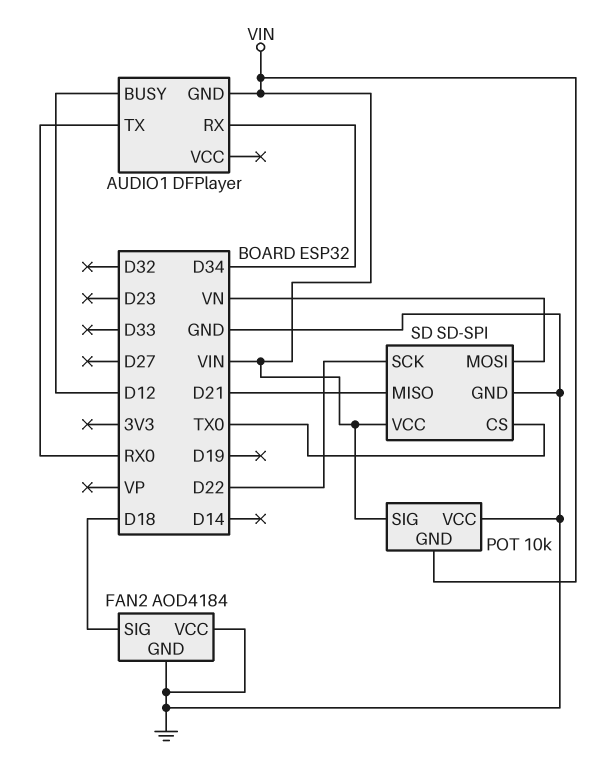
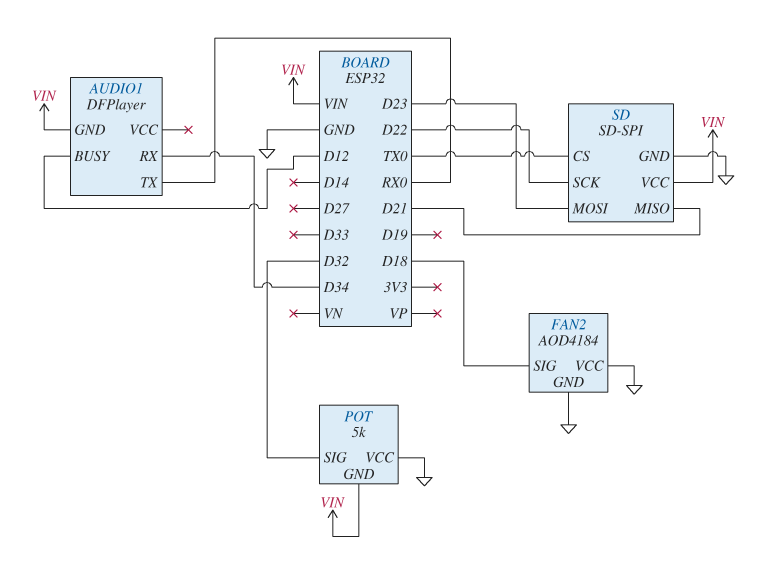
POT: 10k -> 5k
POT pin SIG: VIN -> D32
SD pin MOSI: VN -> D23

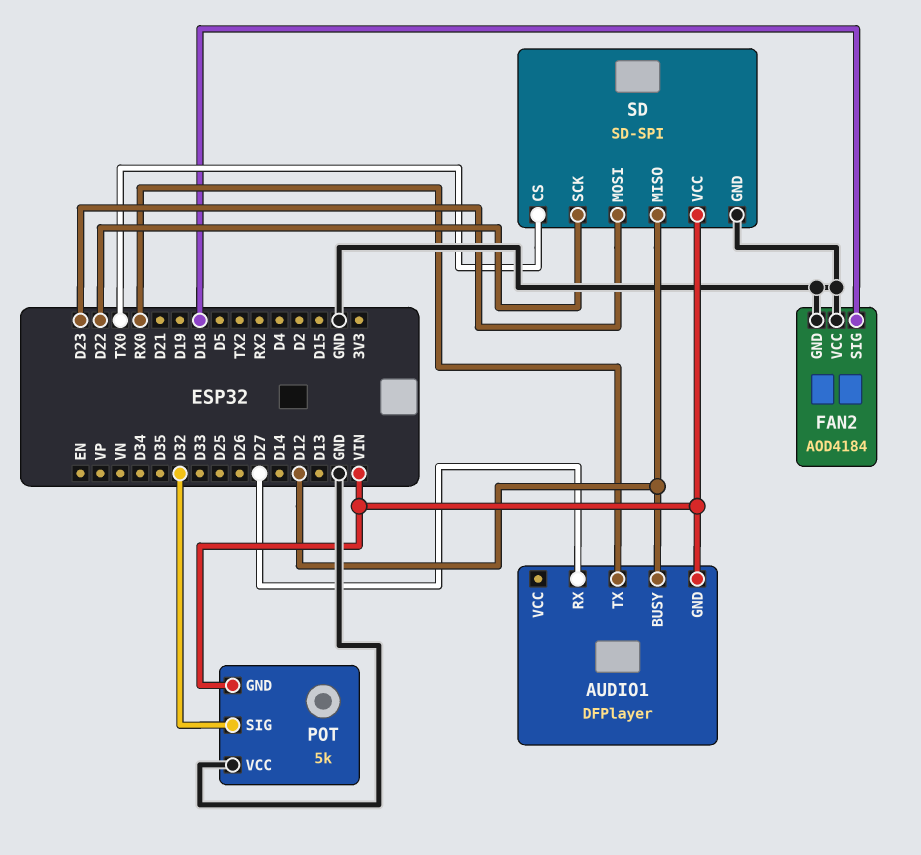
AUDIO1 pin RX: D34 -> D27
SD pin MISO: D21 -> D12

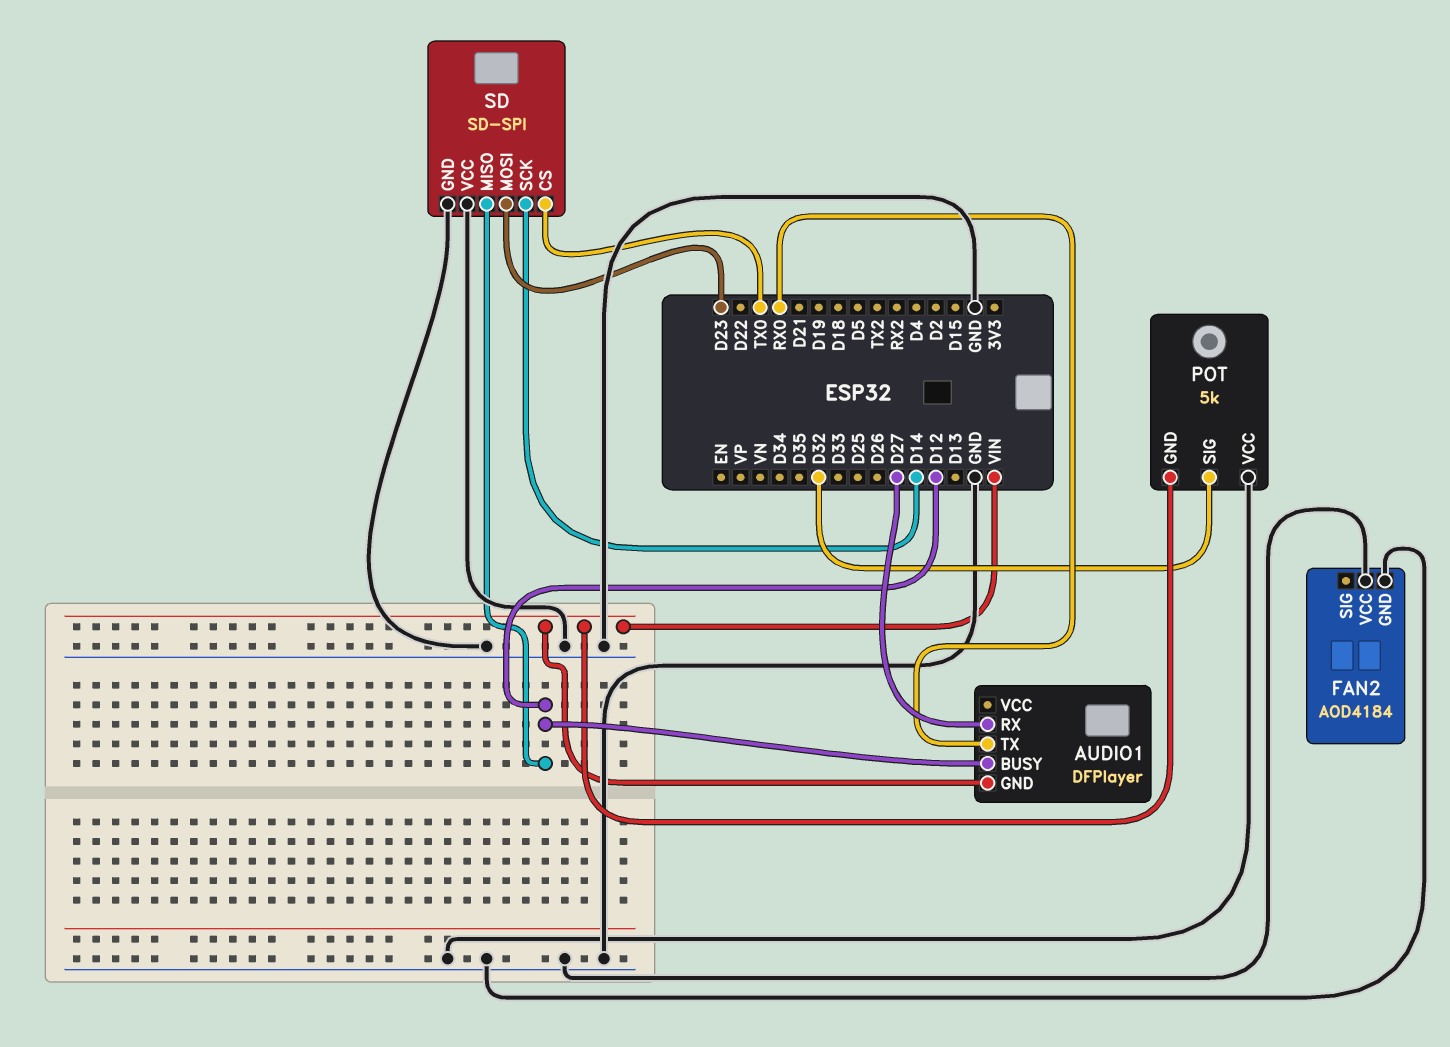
FAN2 pin SIG: D18 -> none
SD pin SCK: D22 -> D14
SD pin VCC: VIN -> GND

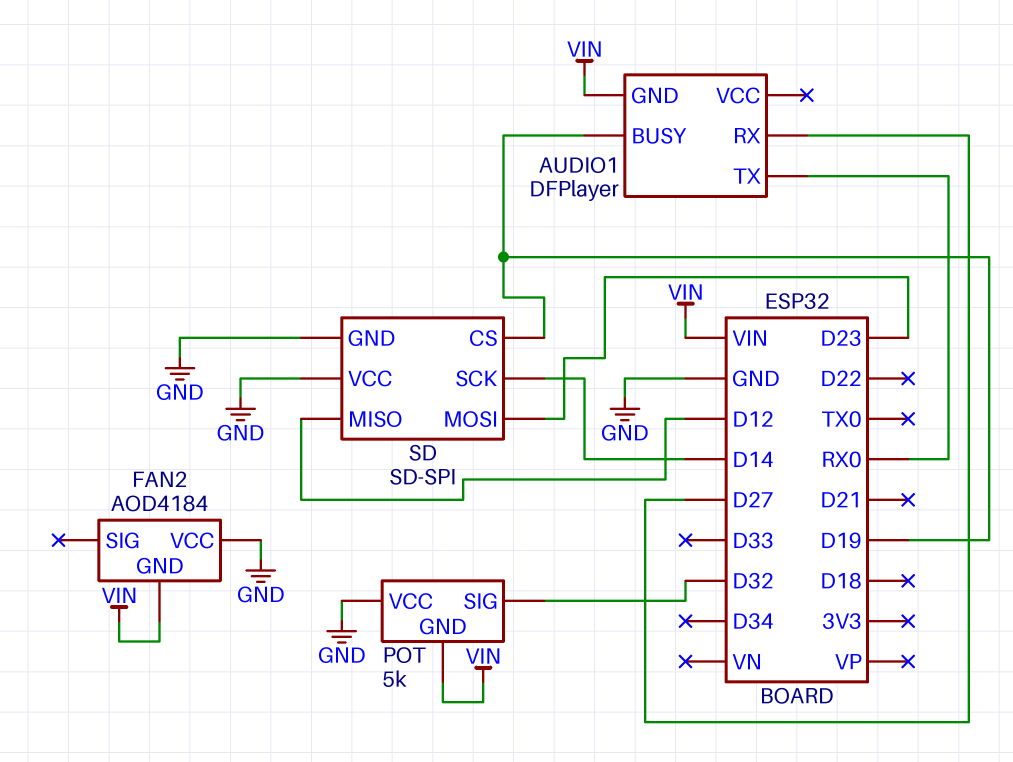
AUDIO1 pin BUSY: D12 -> D19
FAN2 pin GND: GND -> VIN
SD pin CS: TX0 -> D19

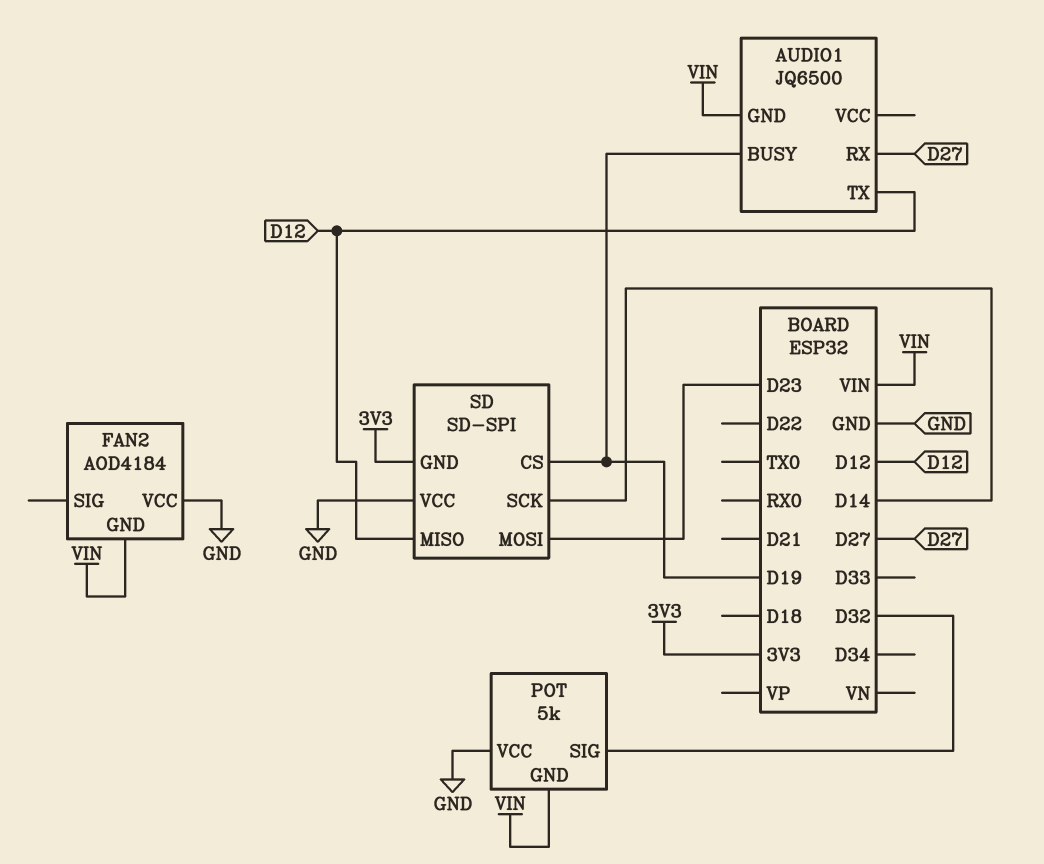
AUDIO1: DFPlayer -> JQ6500
AUDIO1 pin TX: RX0 -> D12
SD pin GND: GND -> 3V3

